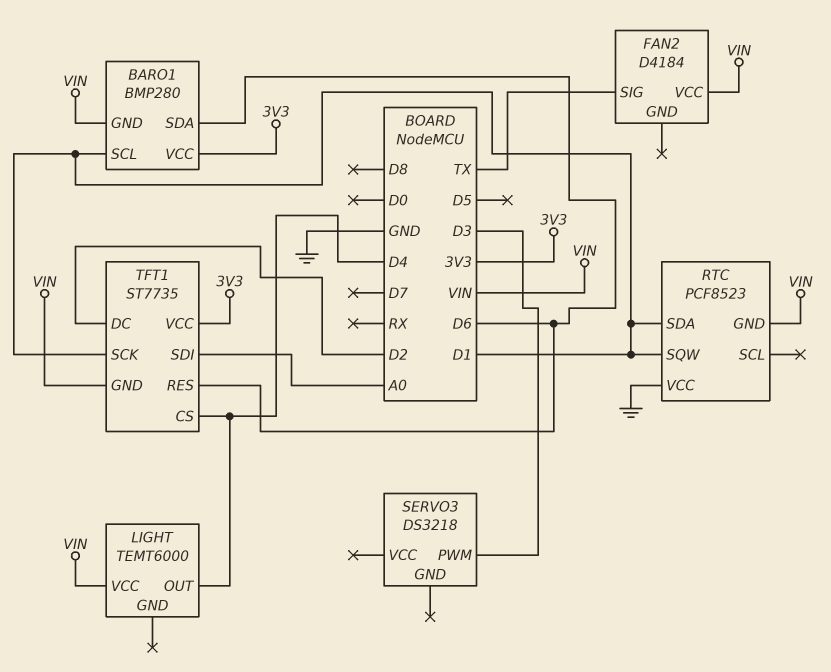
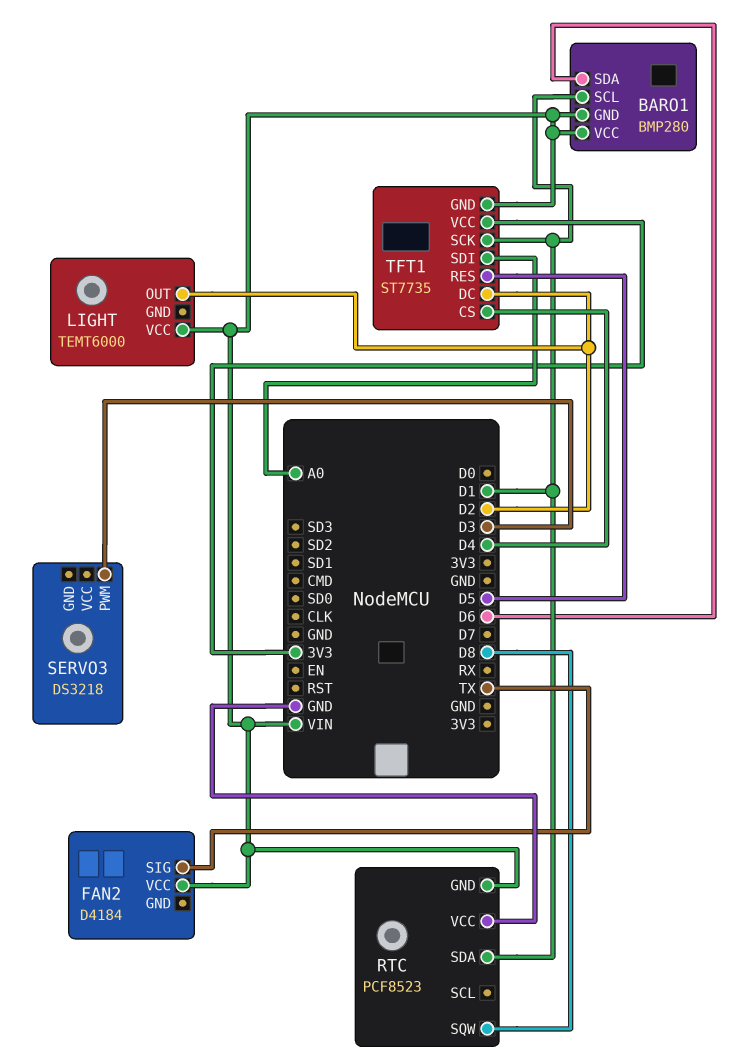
BARO1 pin VCC: 3V3 -> VIN
LIGHT pin OUT: D4 -> D2
RTC pin SQW: D1 -> D8
TFT1 pin RES: D6 -> D5

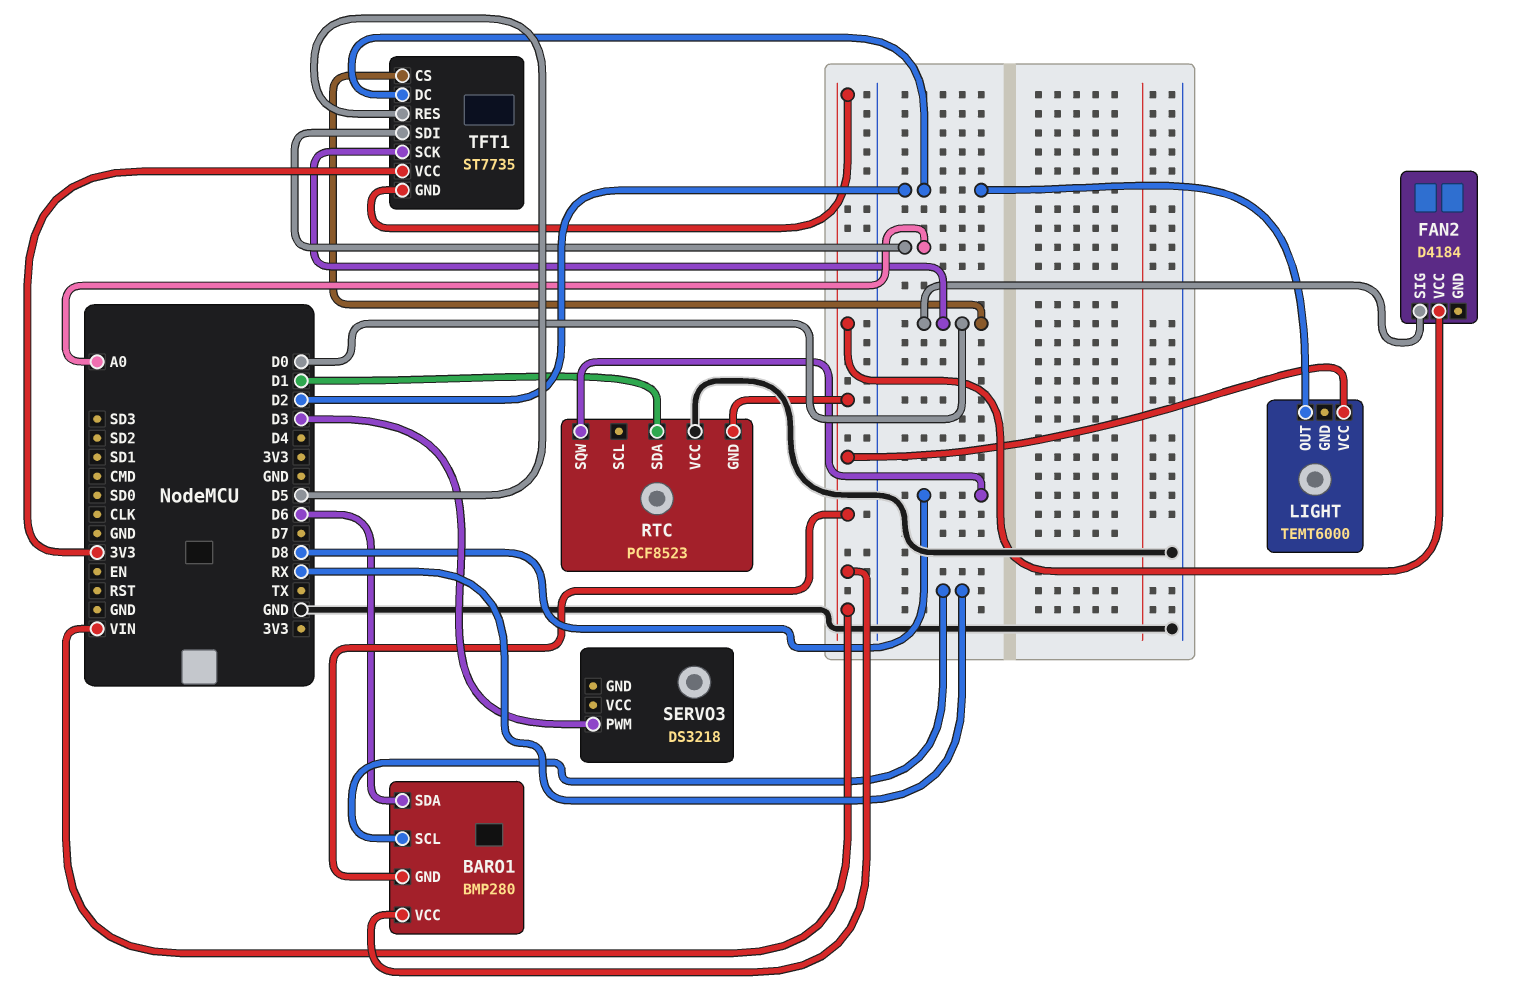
BARO1 pin SCL: D1 -> RX
FAN2 pin SIG: TX -> D0
TFT1 pin CS: D4 -> D0
TFT1 pin SCK: D1 -> D0

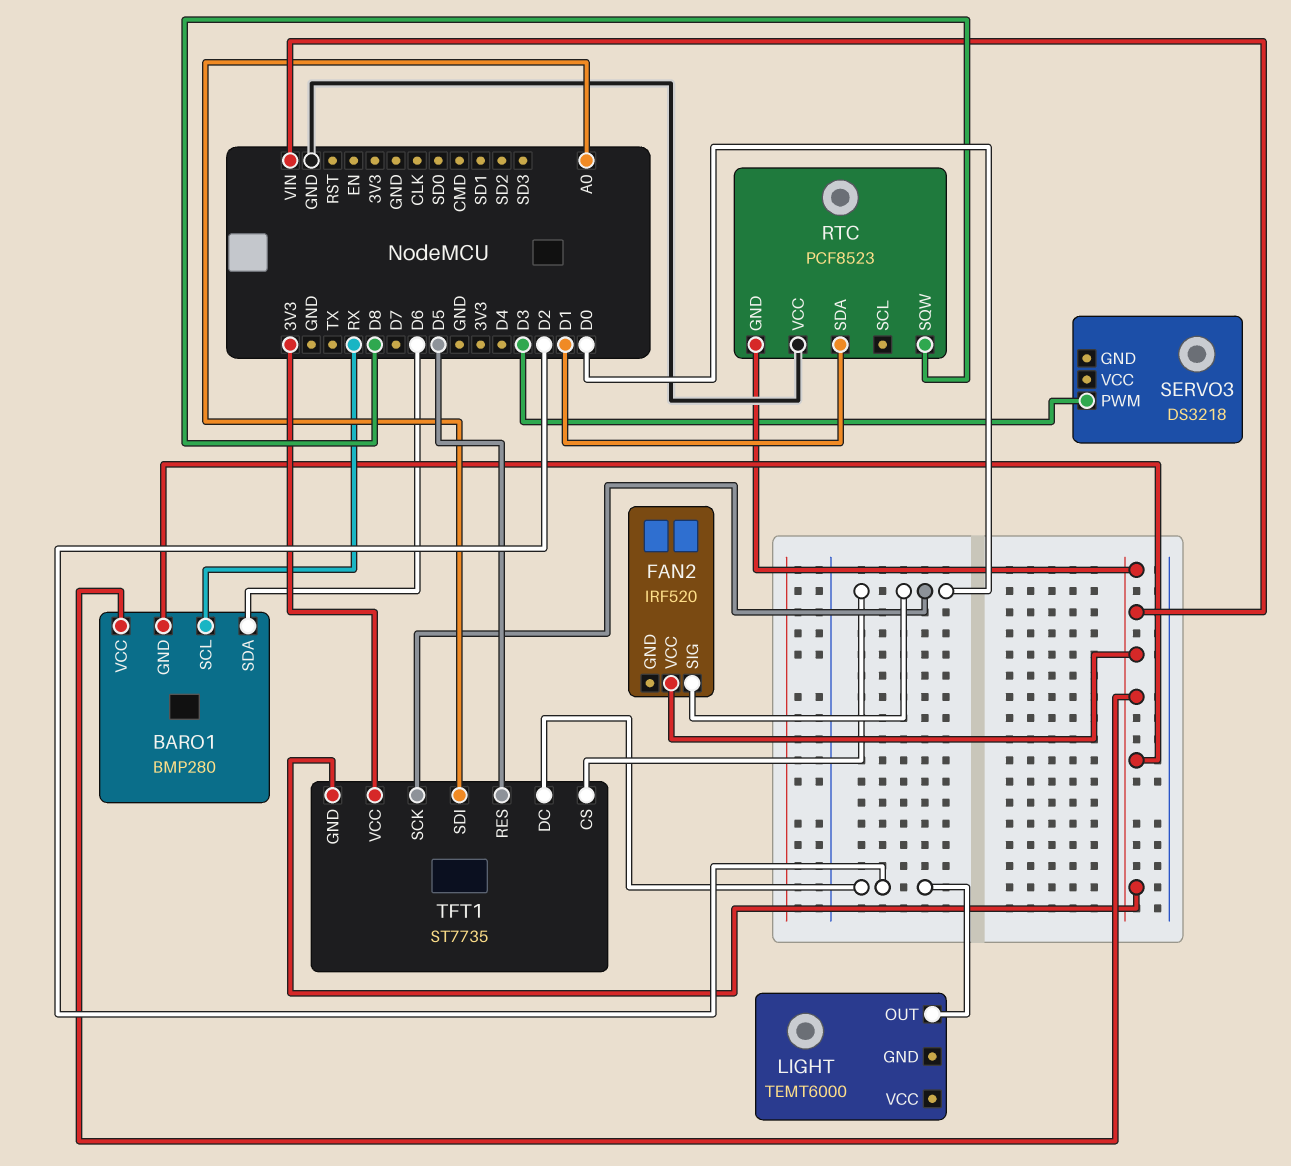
FAN2: D4184 -> IRF520
LIGHT pin VCC: VIN -> none

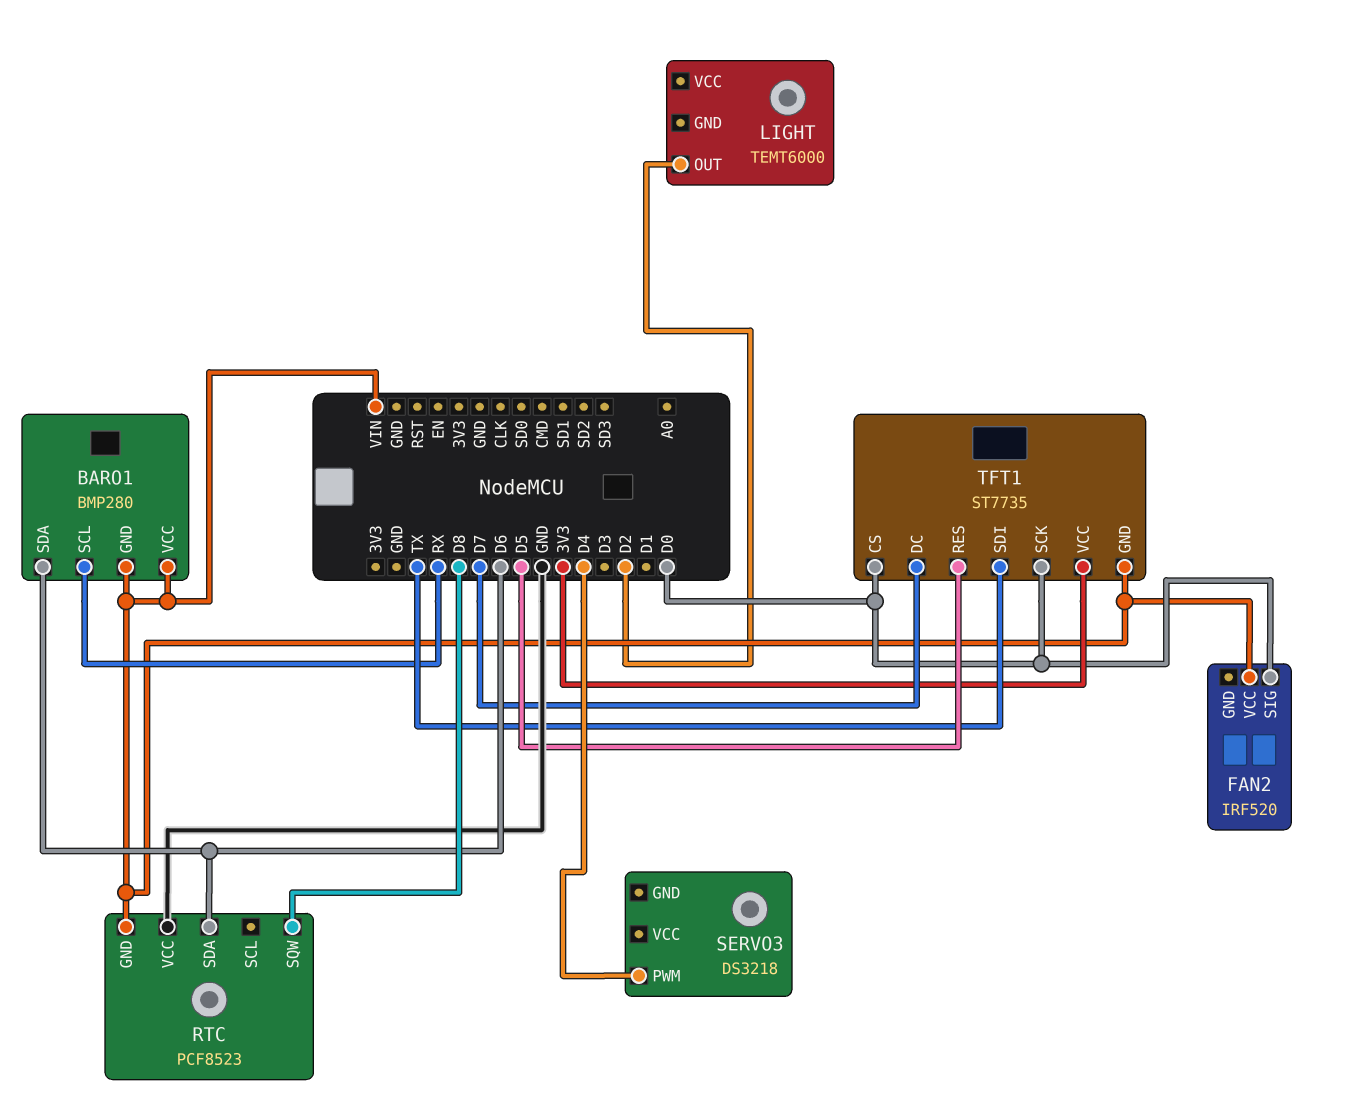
RTC pin SDA: D1 -> D6
SERVO3 pin PWM: D3 -> D4
TFT1 pin DC: D2 -> D7
TFT1 pin SDI: A0 -> TX

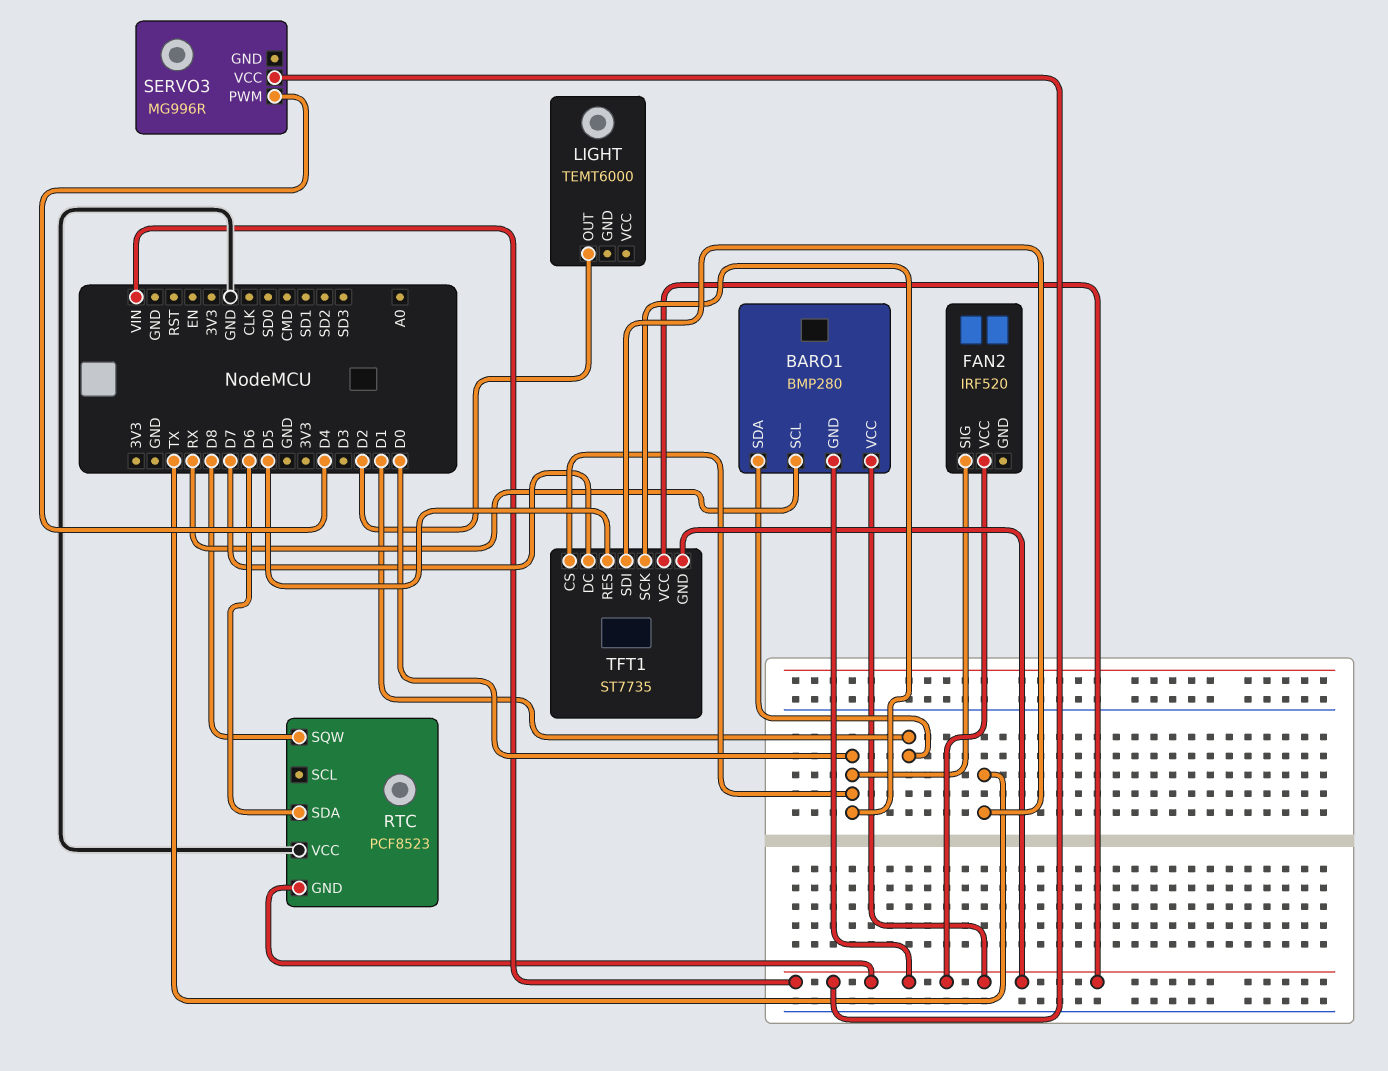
BARO1 pin SDA: D6 -> D1
SERVO3: DS3218 -> MG996R
SERVO3 pin VCC: none -> VIN
TFT1 pin VCC: 3V3 -> VIN

